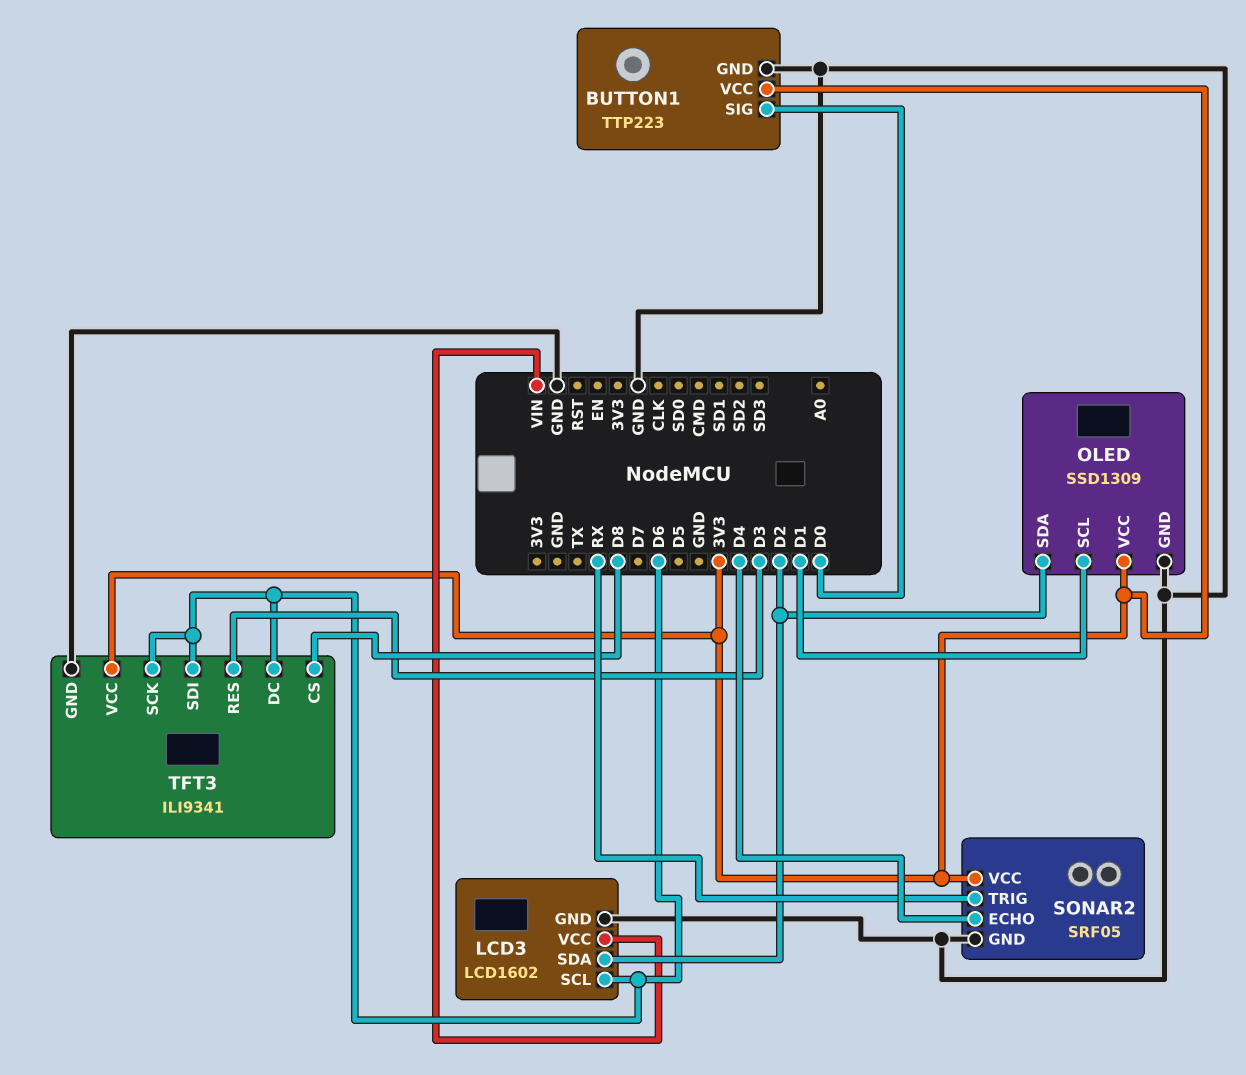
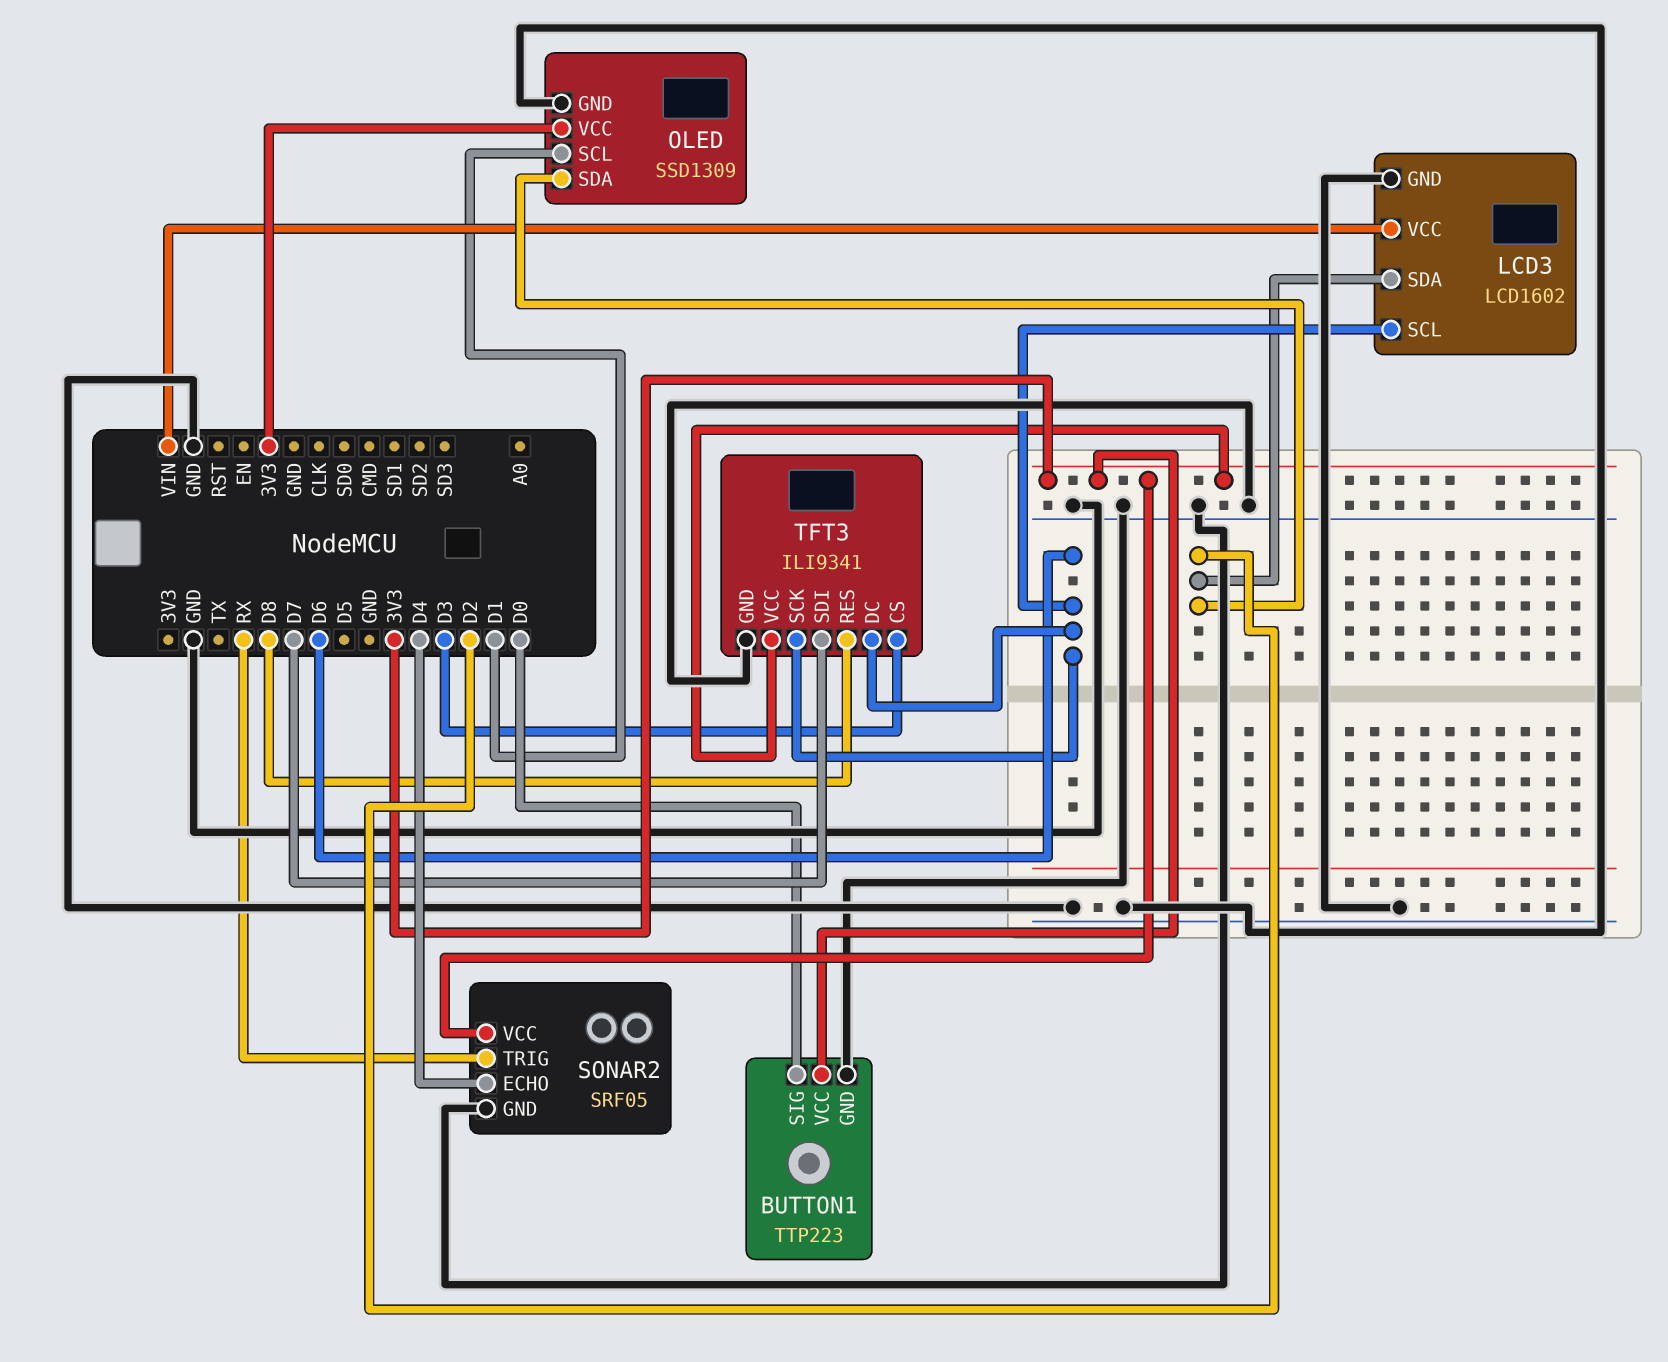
TFT3 pin CS: D8 -> D3
TFT3 pin RES: D3 -> D8
TFT3 pin SDI: D6 -> D7

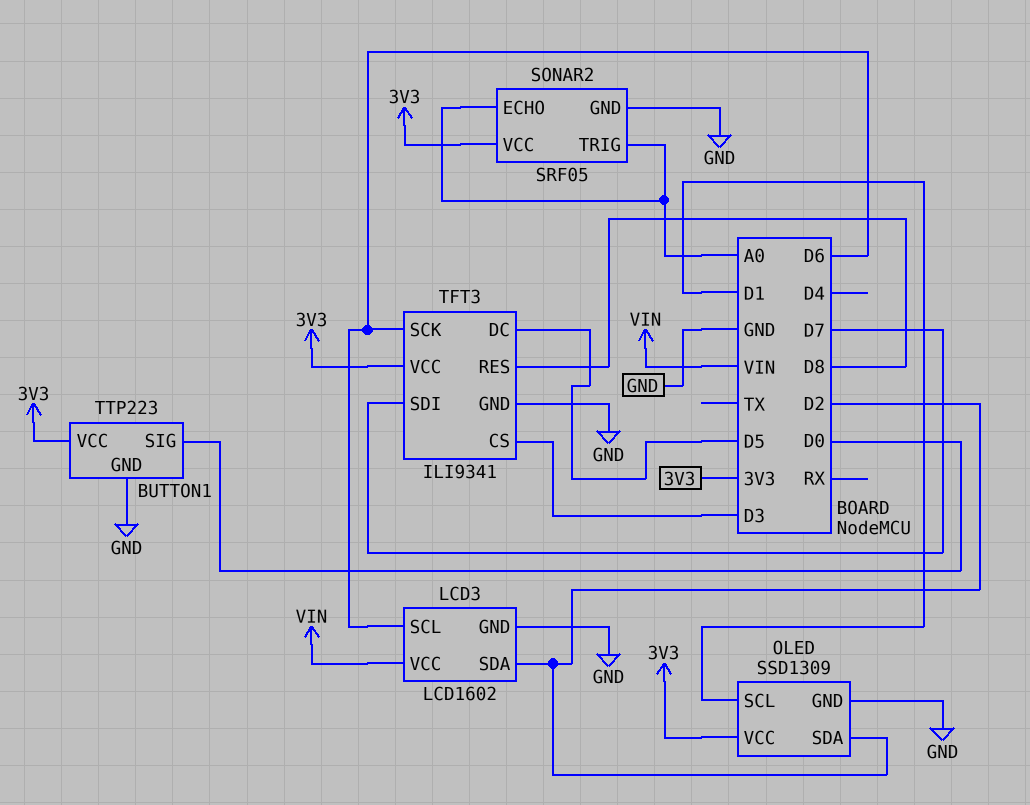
SONAR2 pin ECHO: D4 -> A0
SONAR2 pin TRIG: RX -> A0
TFT3 pin DC: D6 -> D5

